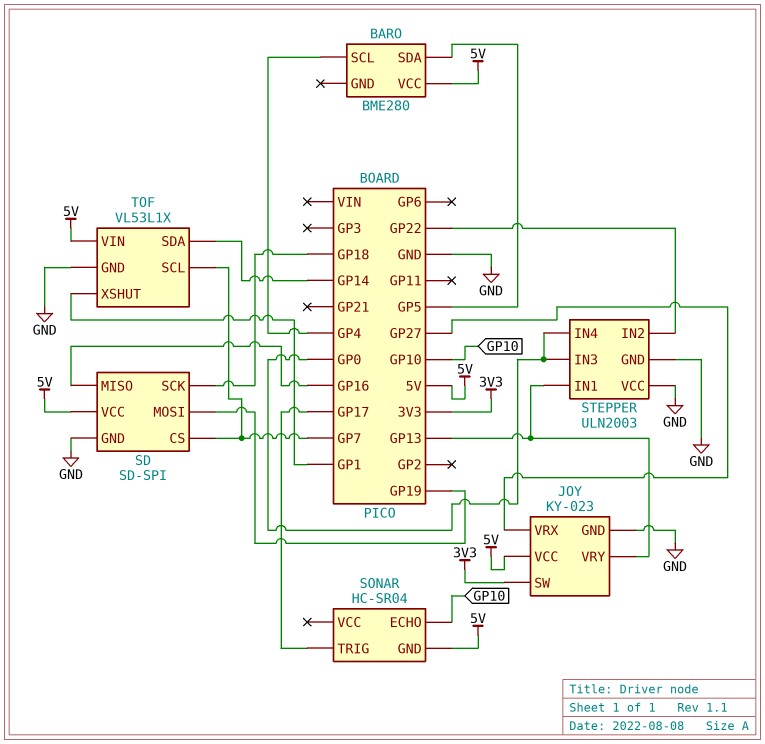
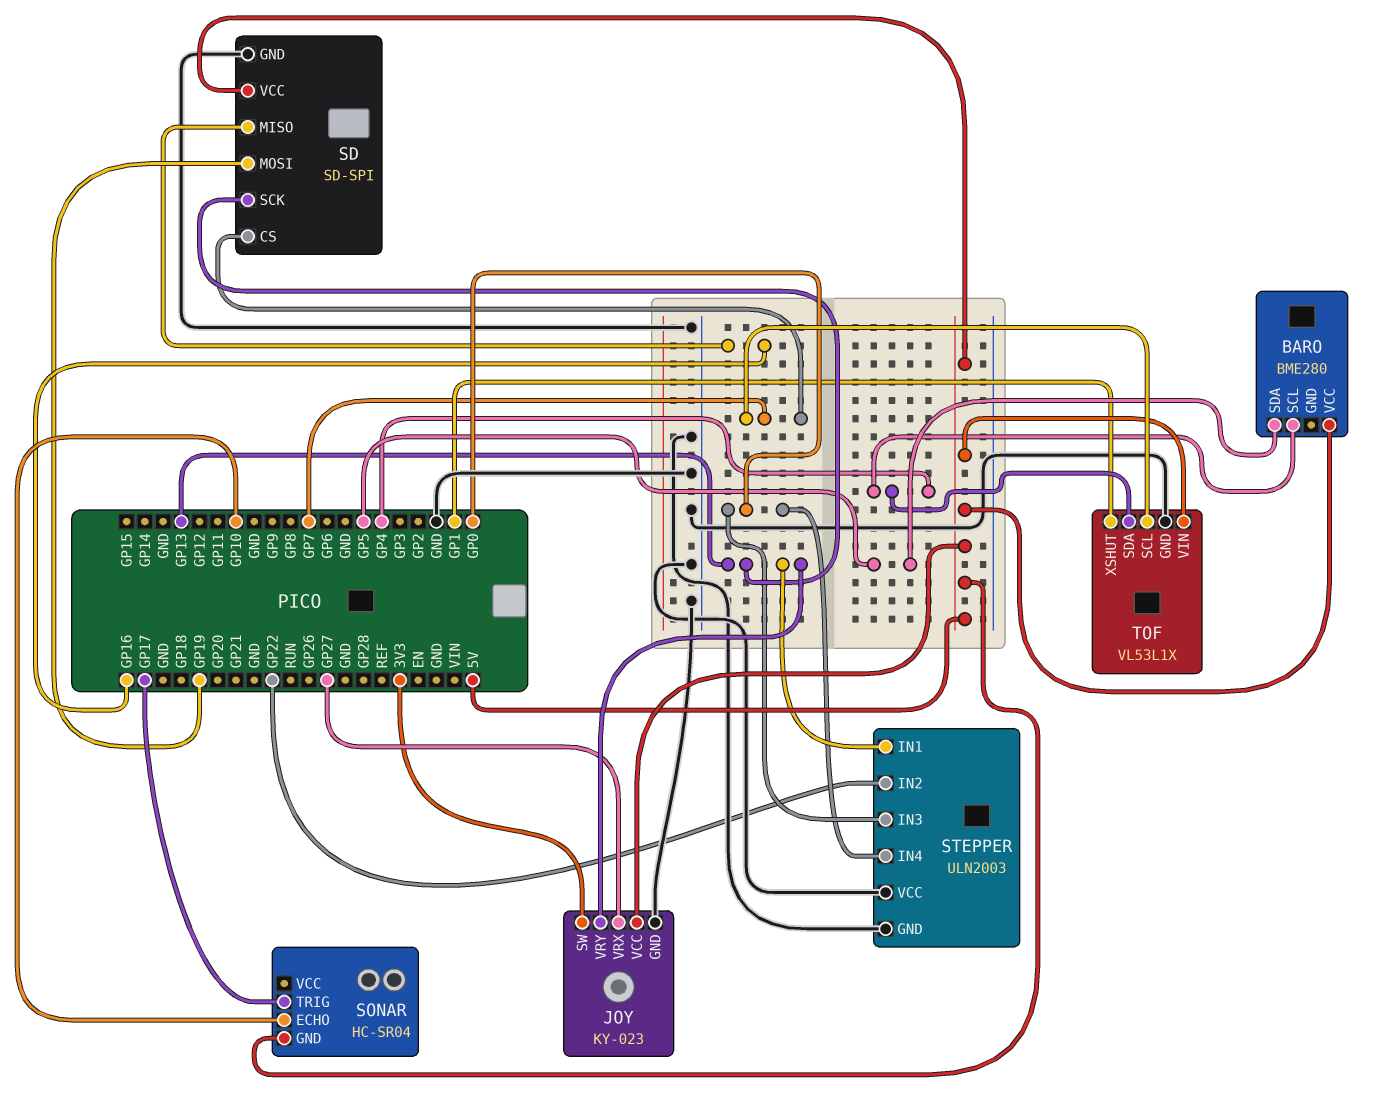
SD pin SCK: GP18 -> GP13
TOF pin SDA: GP14 -> GP4

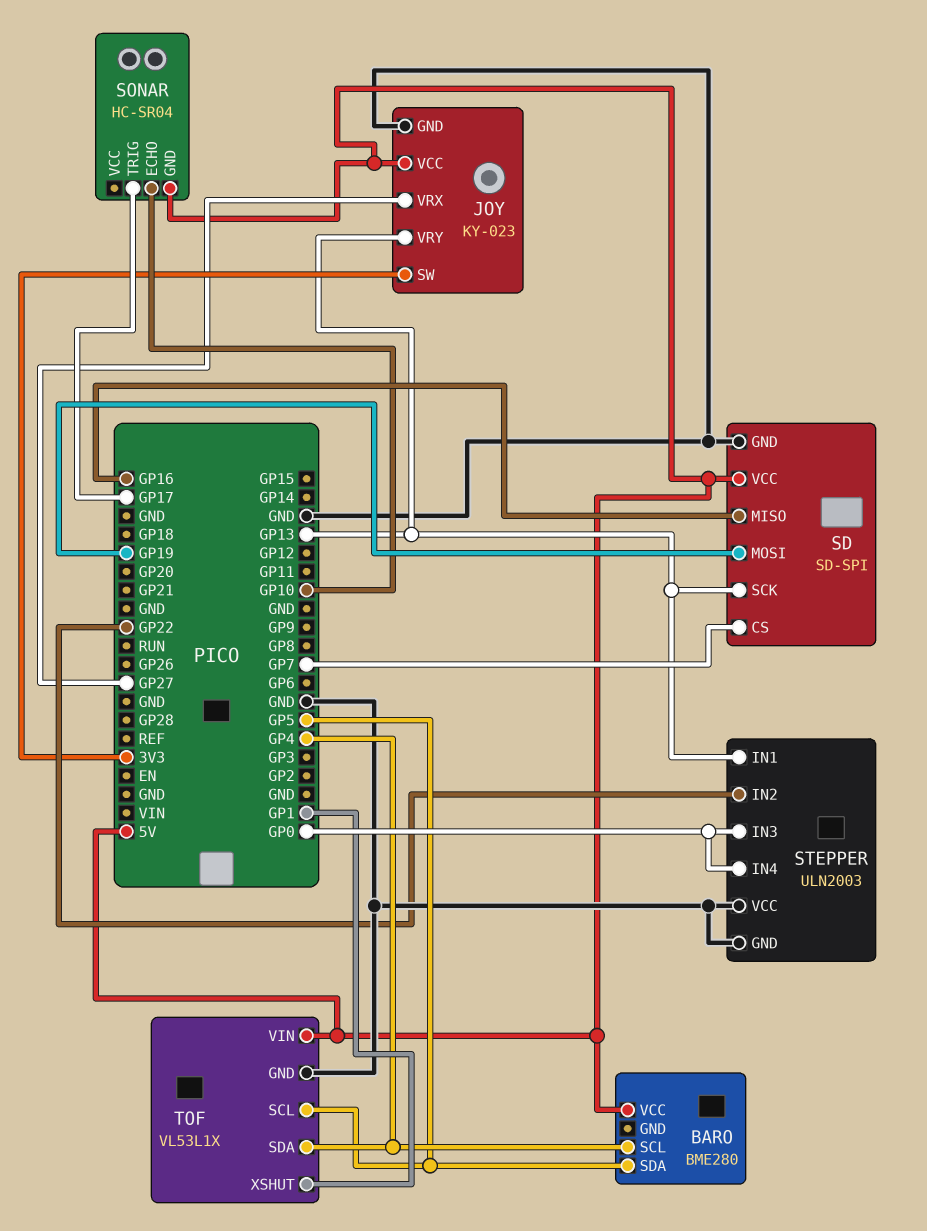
TOF pin SCL: GP7 -> GP5

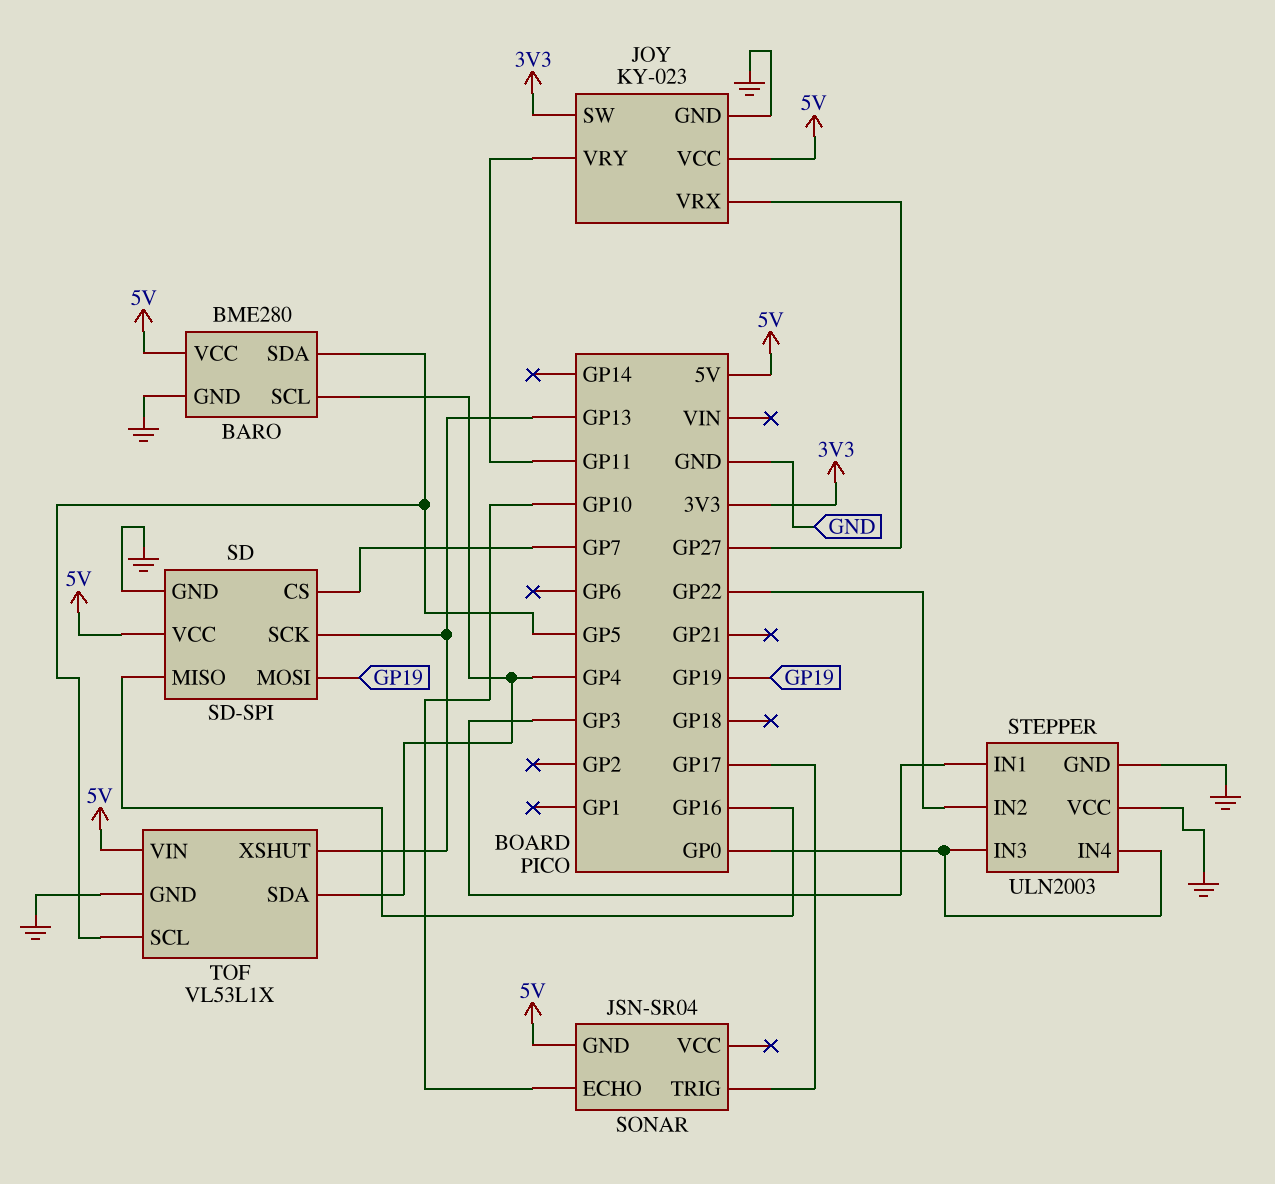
BARO pin GND: none -> GND
JOY pin VRY: GP13 -> GP11
SONAR: HC-SR04 -> JSN-SR04
STEPPER pin IN1: GP13 -> GP3
TOF pin XSHUT: GP1 -> GP13

